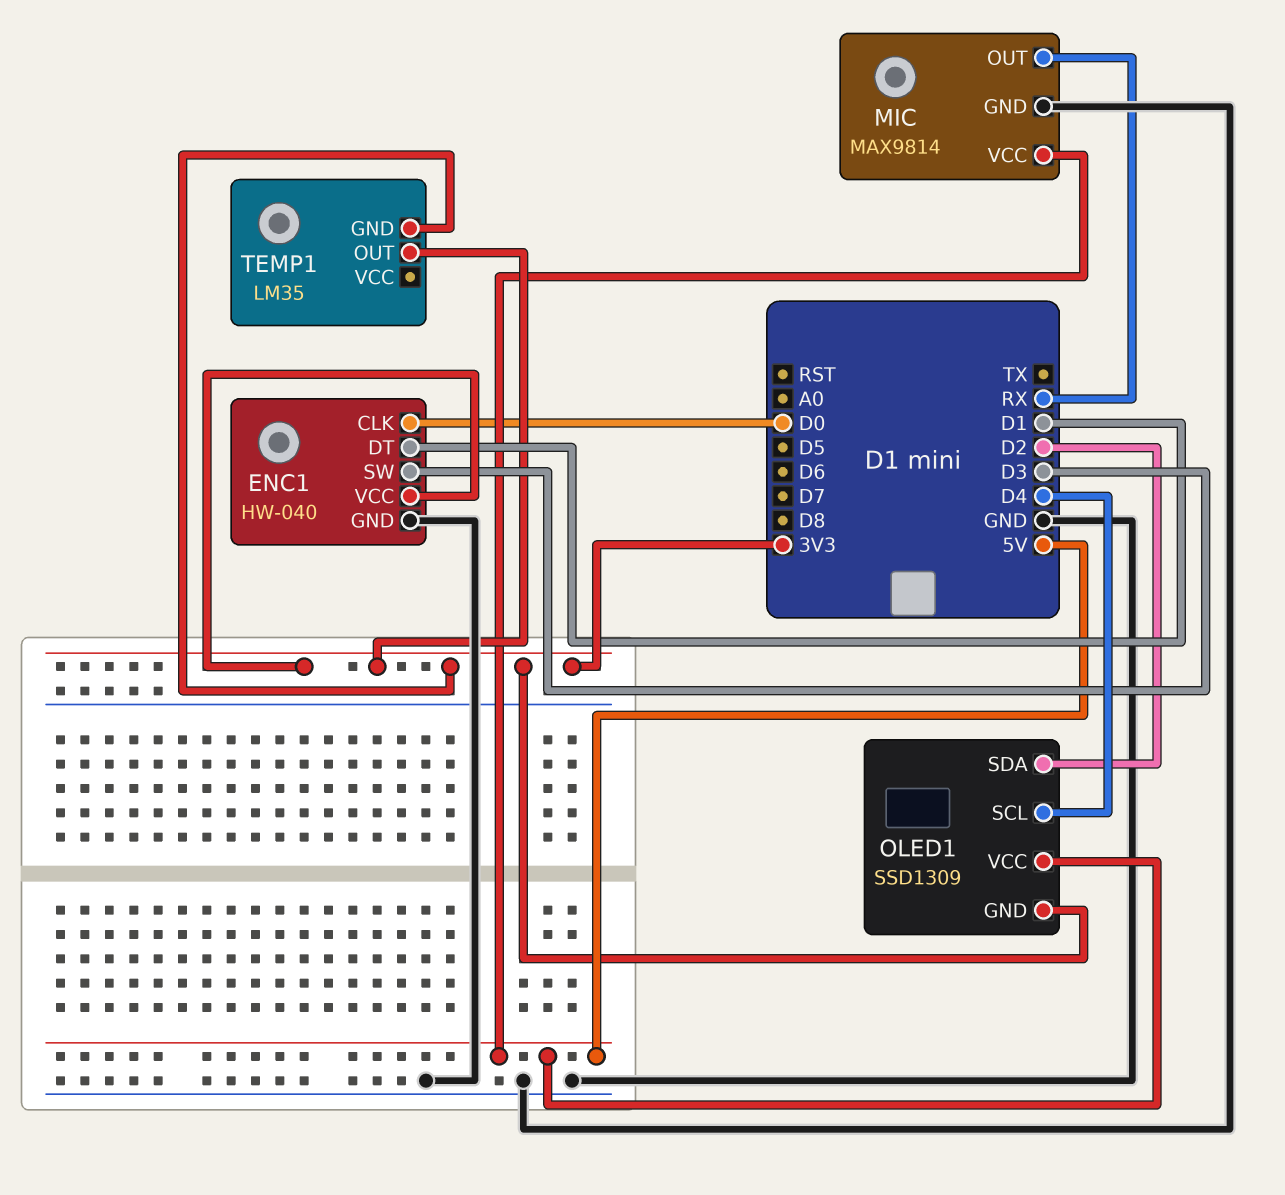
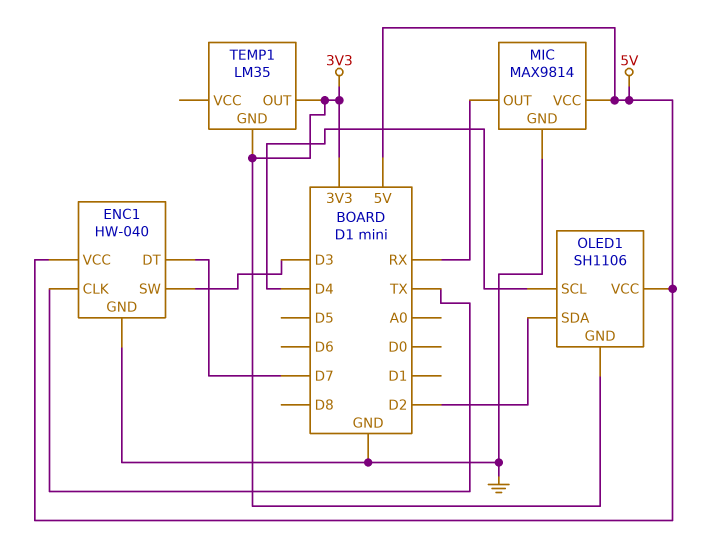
ENC1 pin CLK: D0 -> TX
ENC1 pin DT: D1 -> D7
ENC1 pin VCC: 3V3 -> 5V
OLED1: SSD1309 -> SH1106

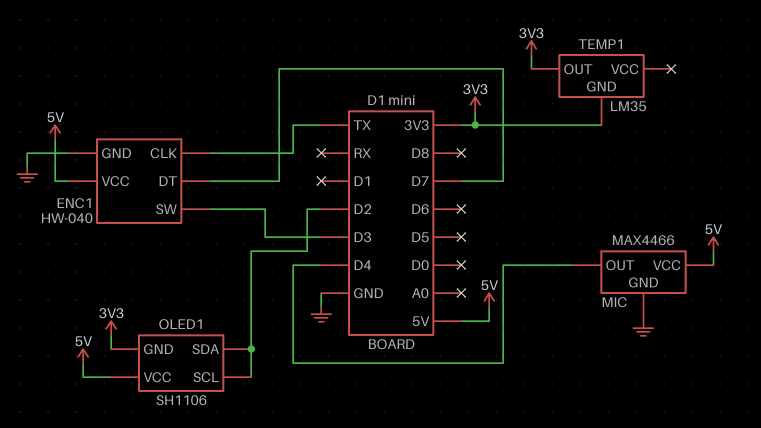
MIC: MAX9814 -> MAX4466
MIC pin OUT: RX -> D4
OLED1 pin SCL: D4 -> D2

